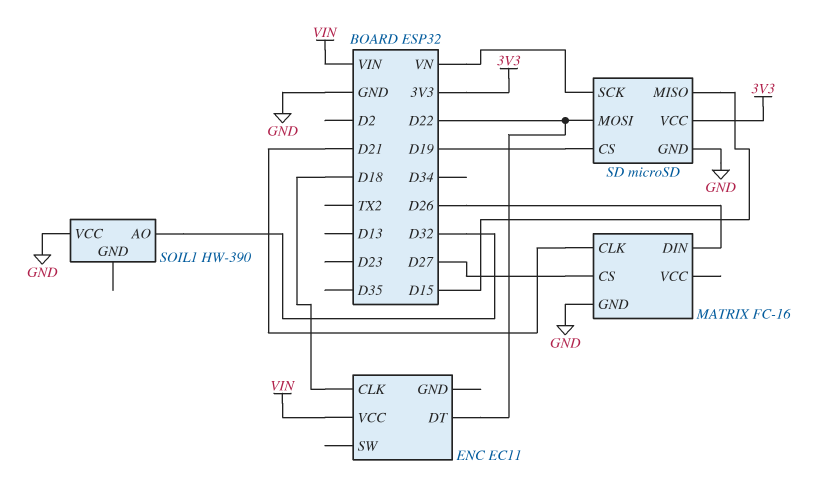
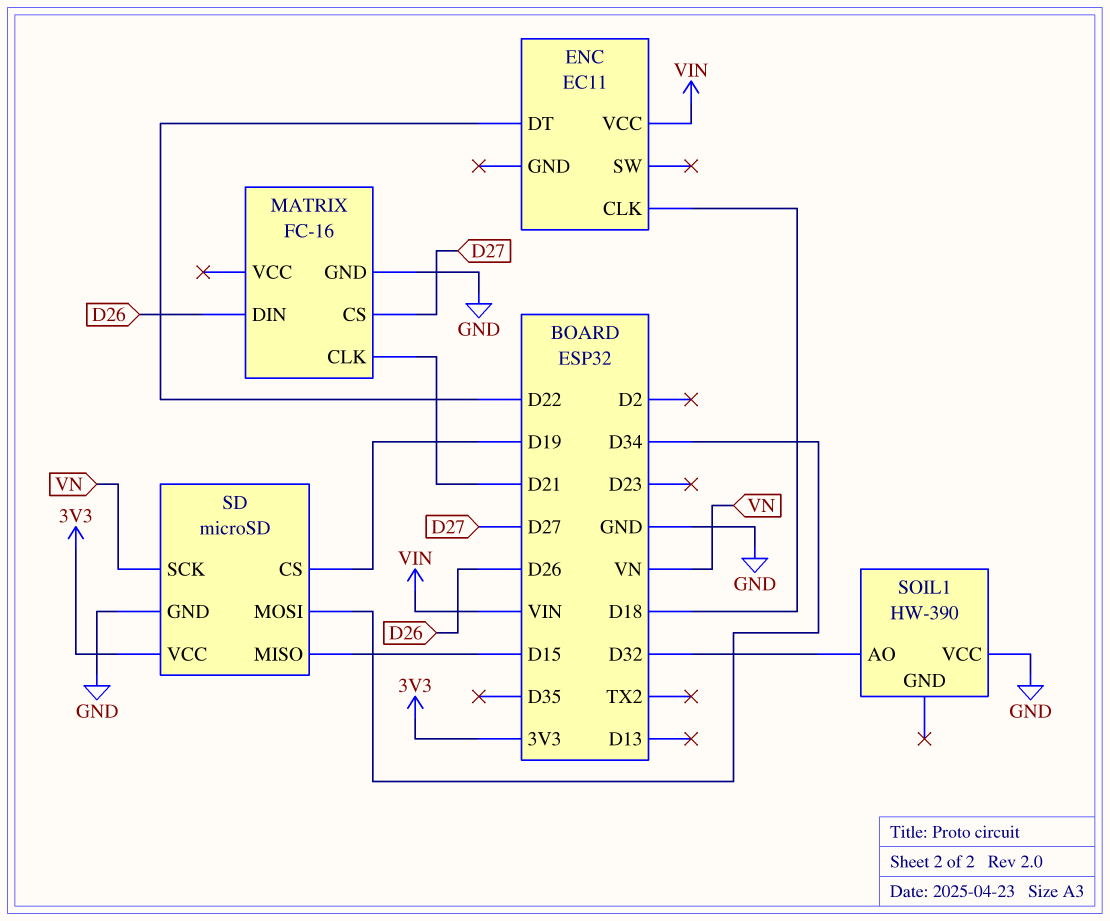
SD pin MOSI: D22 -> D34

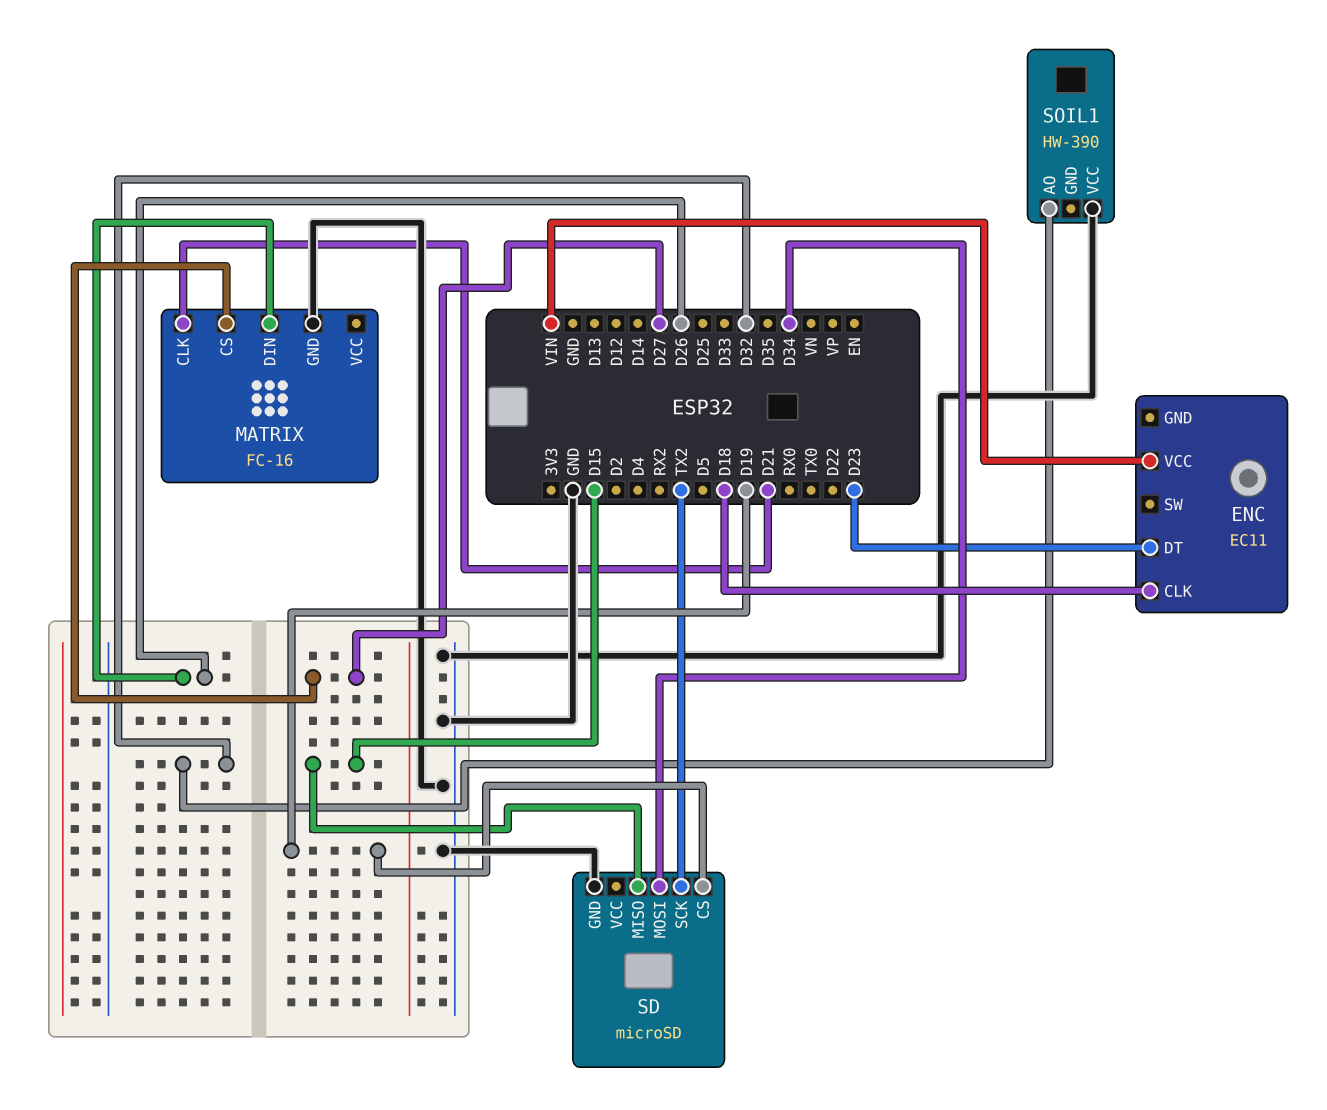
ENC pin DT: D22 -> D23
SD pin SCK: VN -> TX2
SD pin VCC: 3V3 -> none

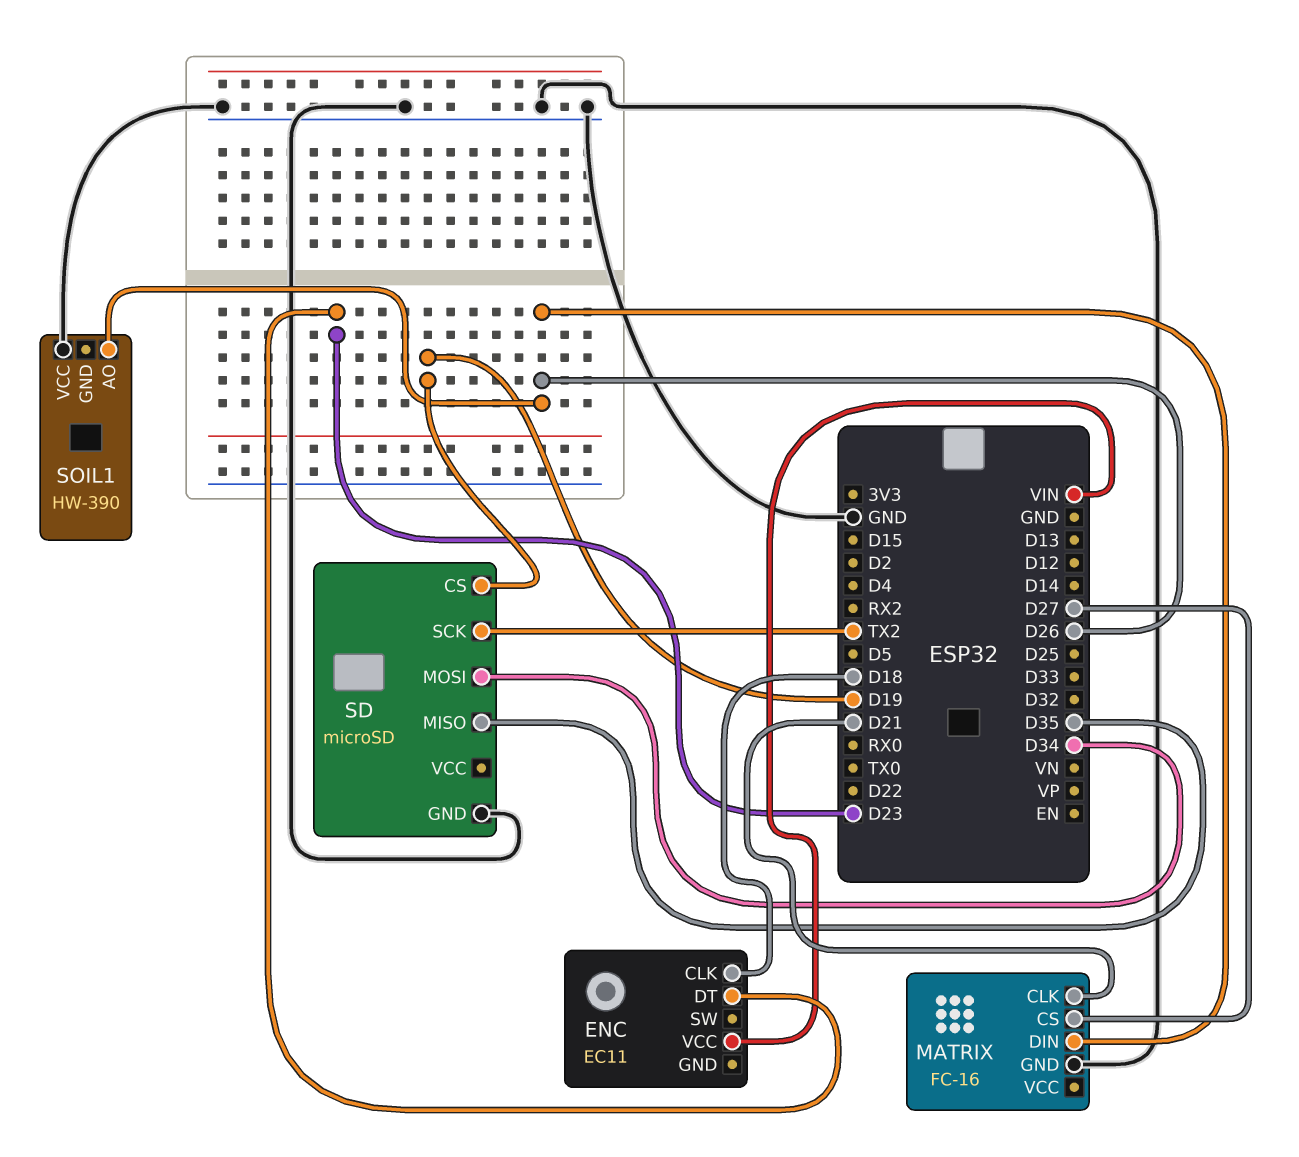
SD pin MISO: D15 -> D35
SOIL1 pin AO: D32 -> D26

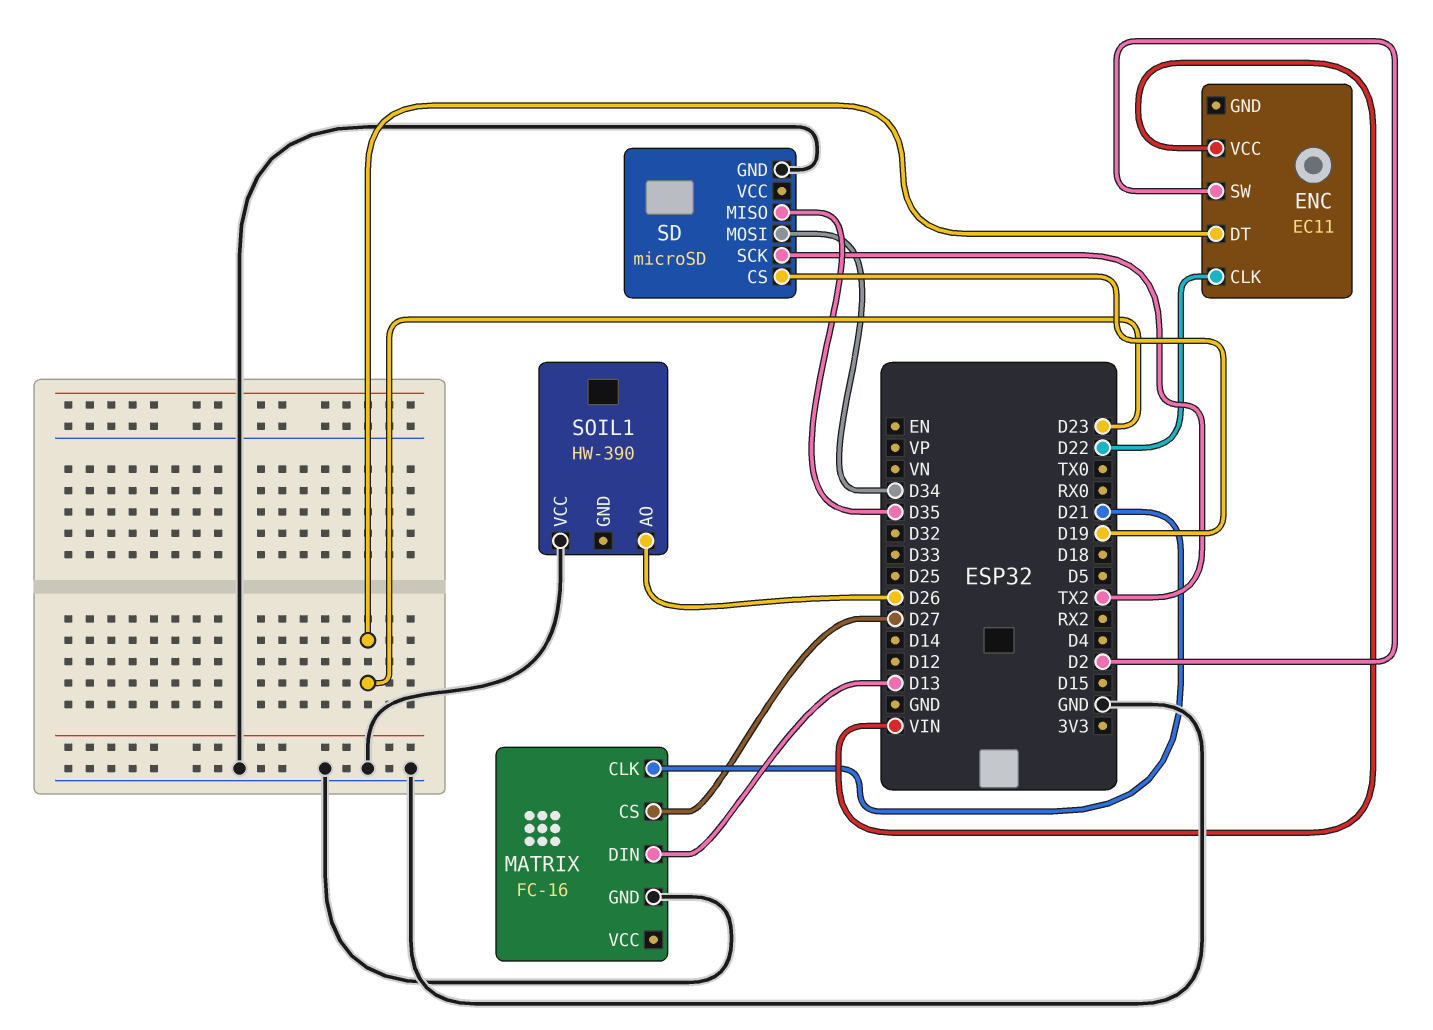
ENC pin CLK: D18 -> D22
ENC pin SW: none -> D2
MATRIX pin DIN: D26 -> D13

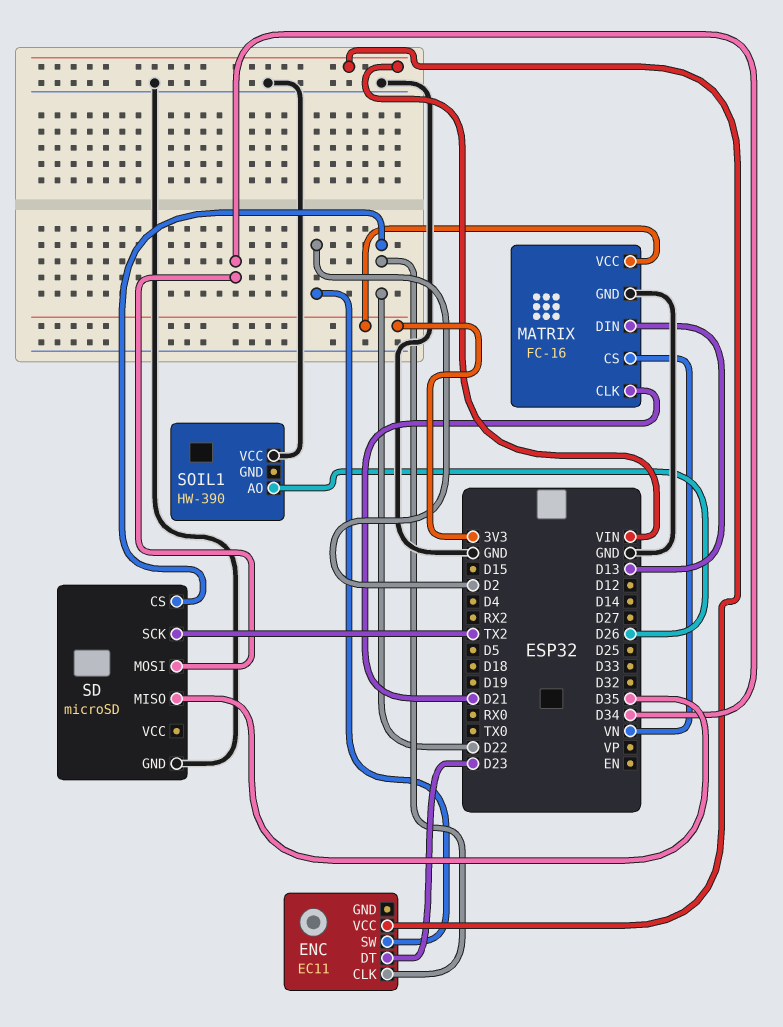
MATRIX pin CS: D27 -> VN
MATRIX pin VCC: none -> 3V3
SD pin CS: D19 -> D22

